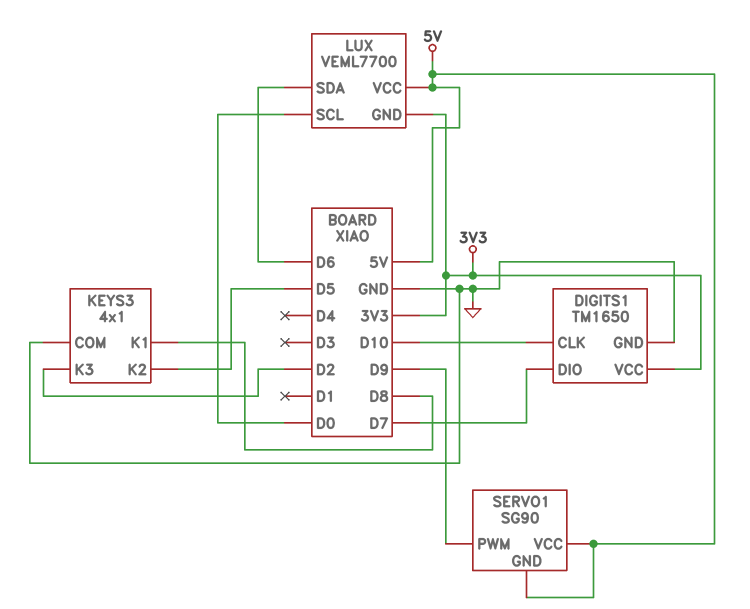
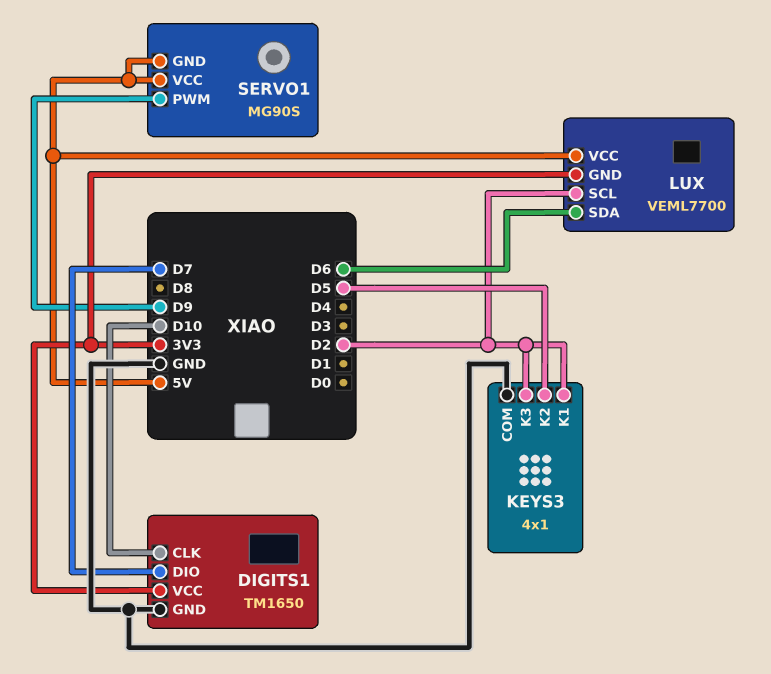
KEYS3 pin K1: D8 -> D2
LUX pin SCL: D0 -> D2
SERVO1: SG90 -> MG90S

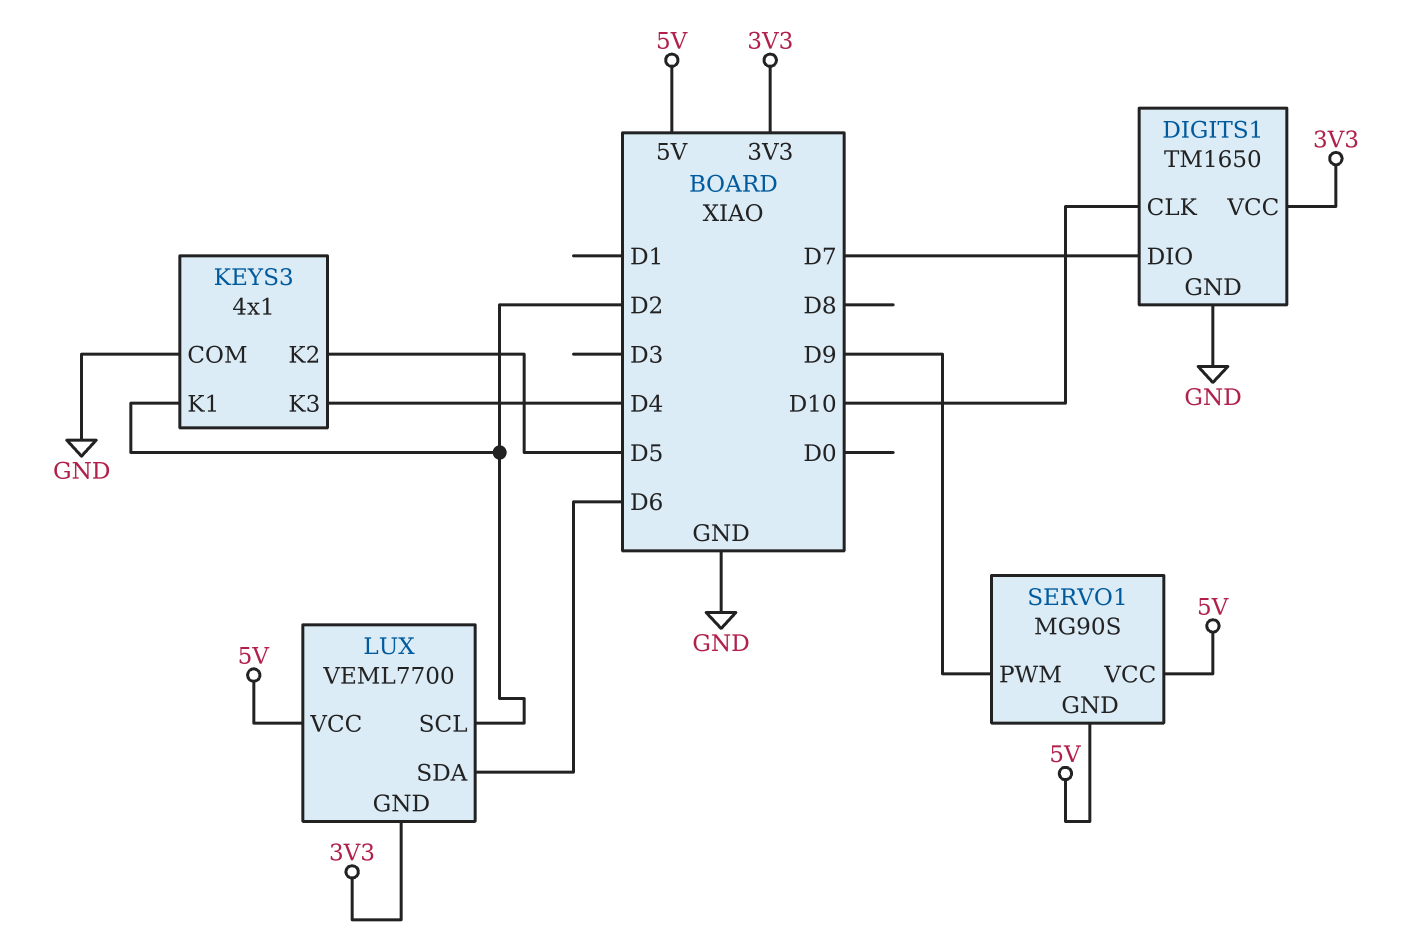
KEYS3 pin K3: D2 -> D4

